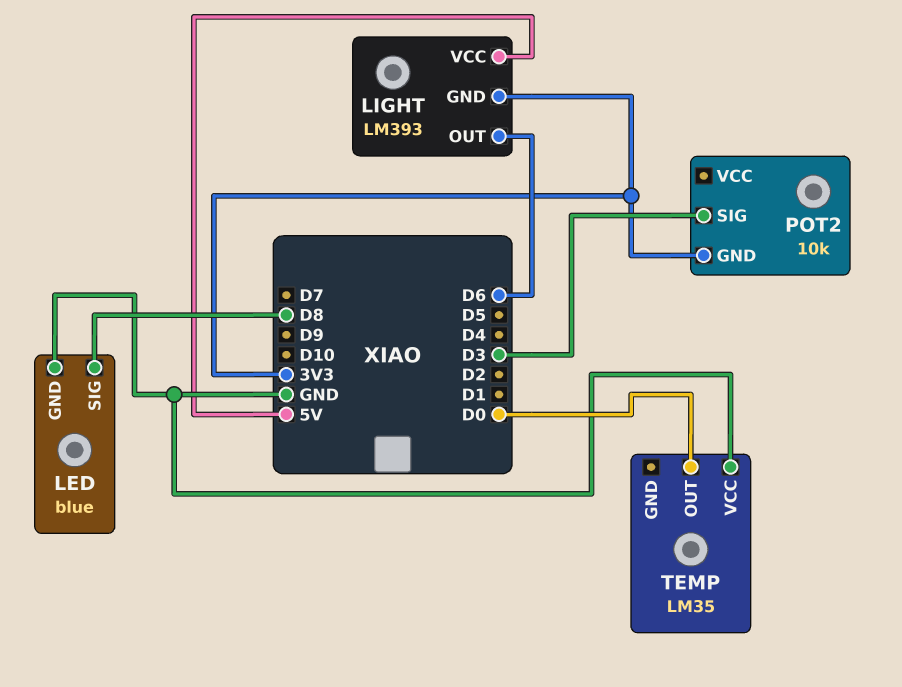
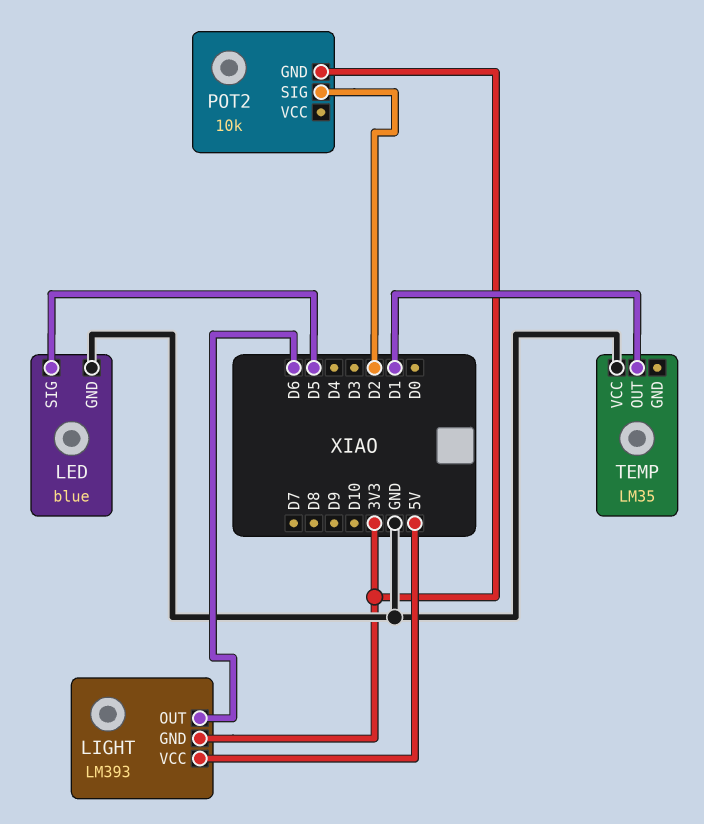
LED pin SIG: D8 -> D5
POT2 pin SIG: D3 -> D2
TEMP pin OUT: D0 -> D1

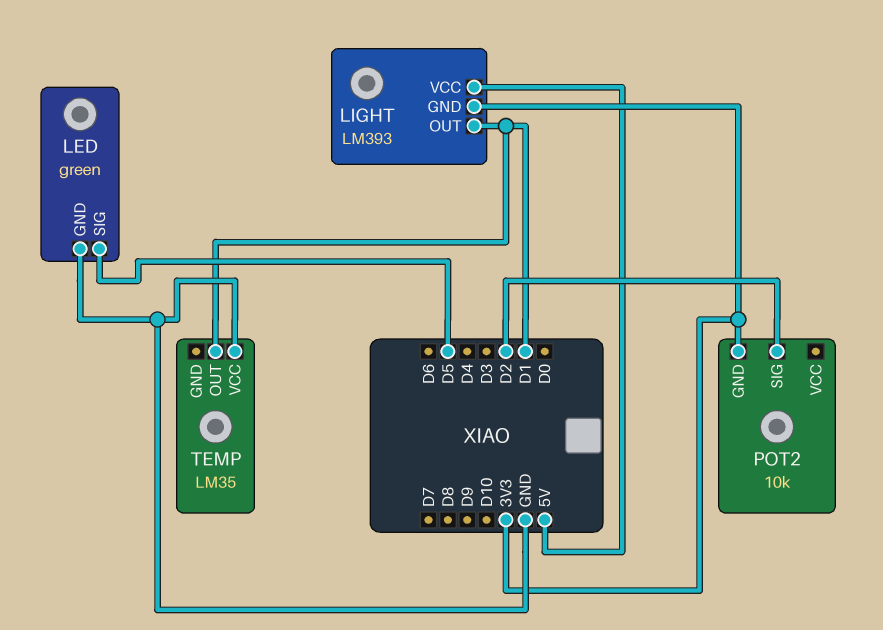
LED: blue -> green
LIGHT pin OUT: D6 -> D1

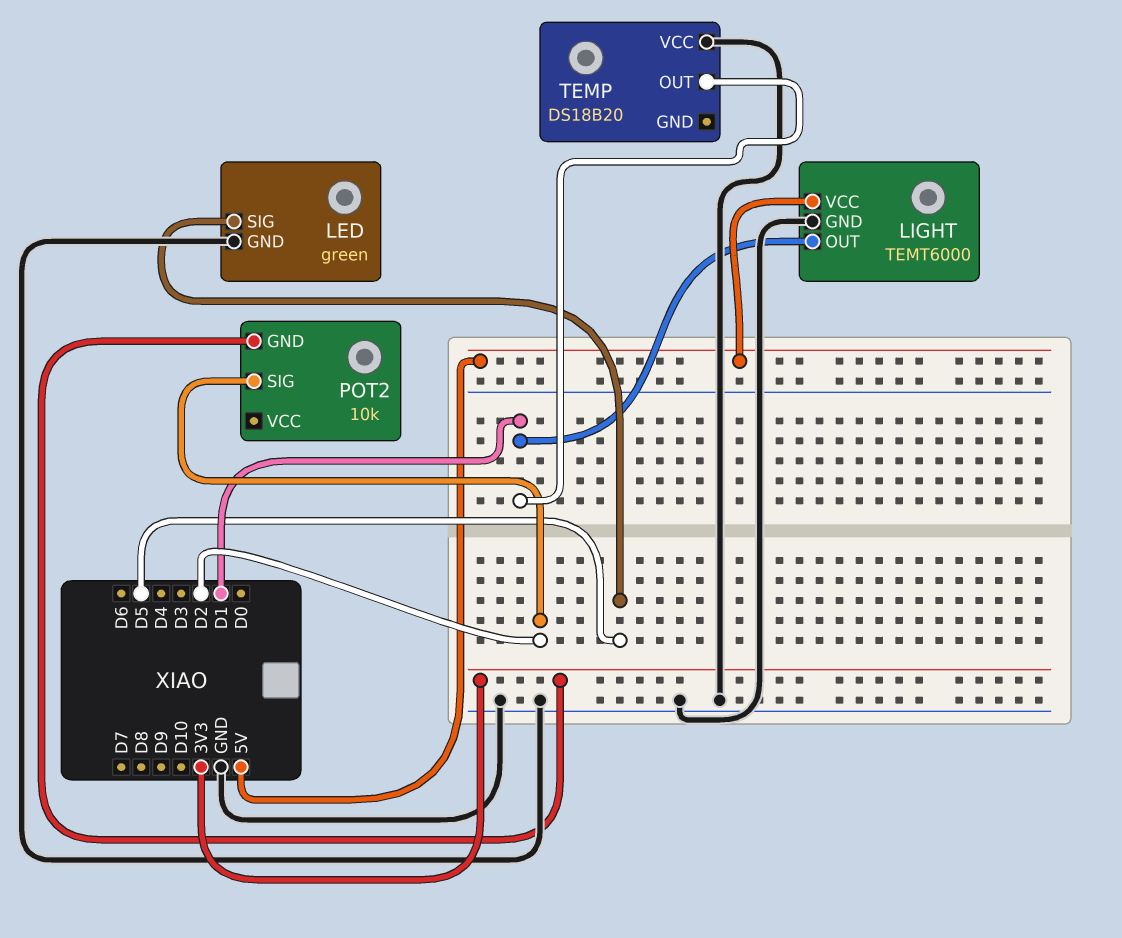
LIGHT: LM393 -> TEMT6000
LIGHT pin GND: 3V3 -> GND
TEMP: LM35 -> DS18B20

